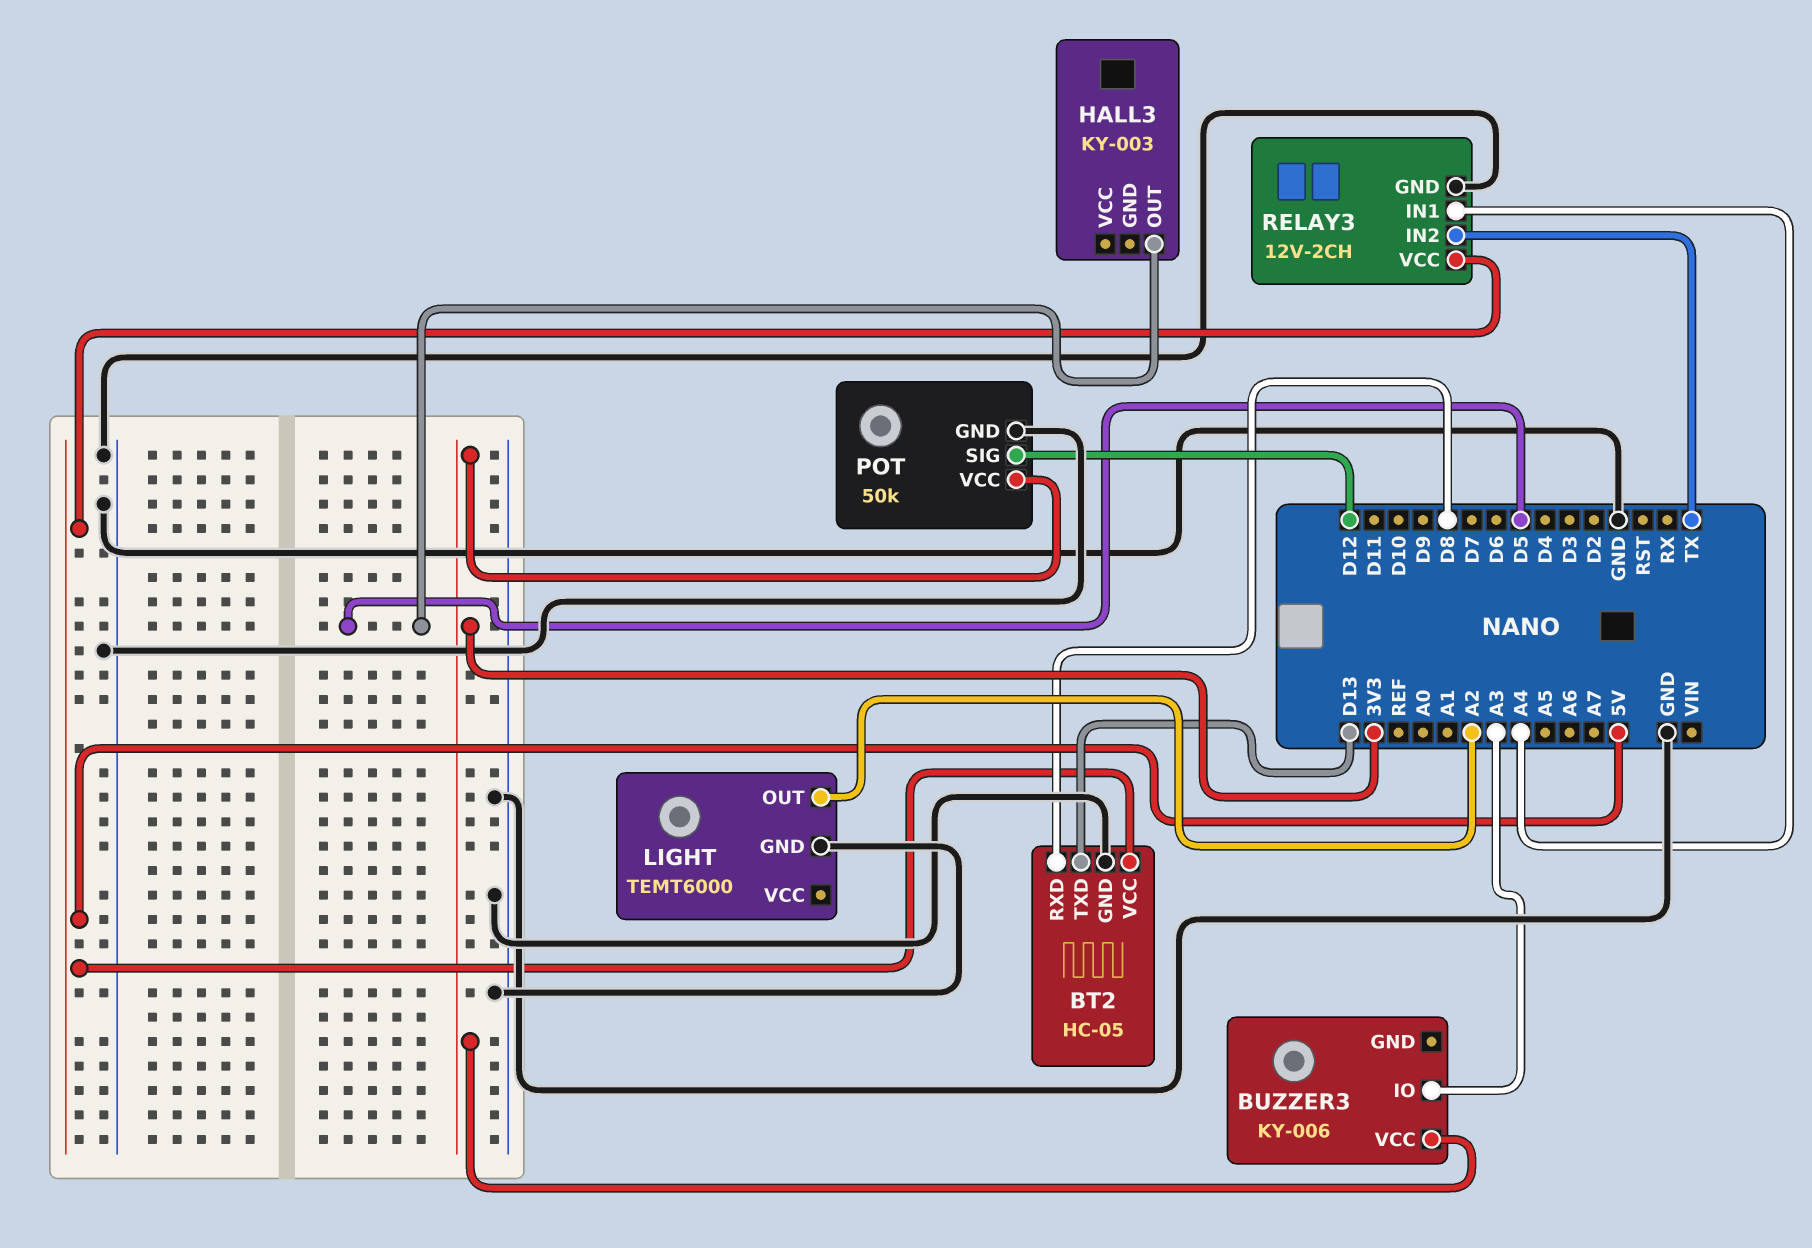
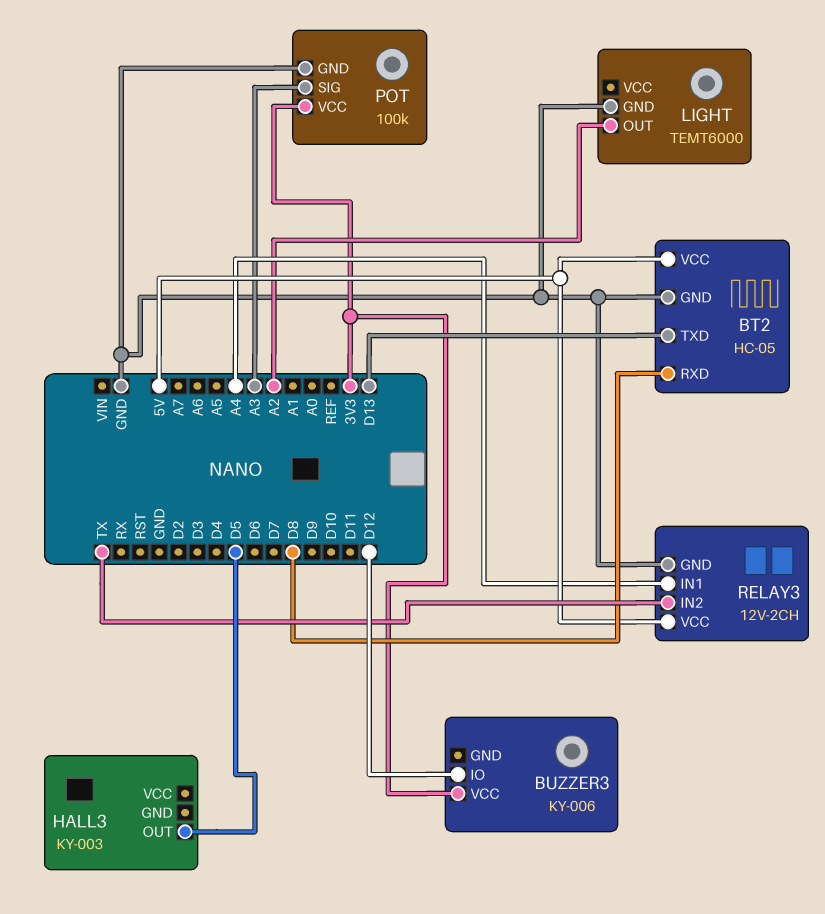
BUZZER3 pin IO: A3 -> D12
POT: 50k -> 100k
POT pin SIG: D12 -> A3

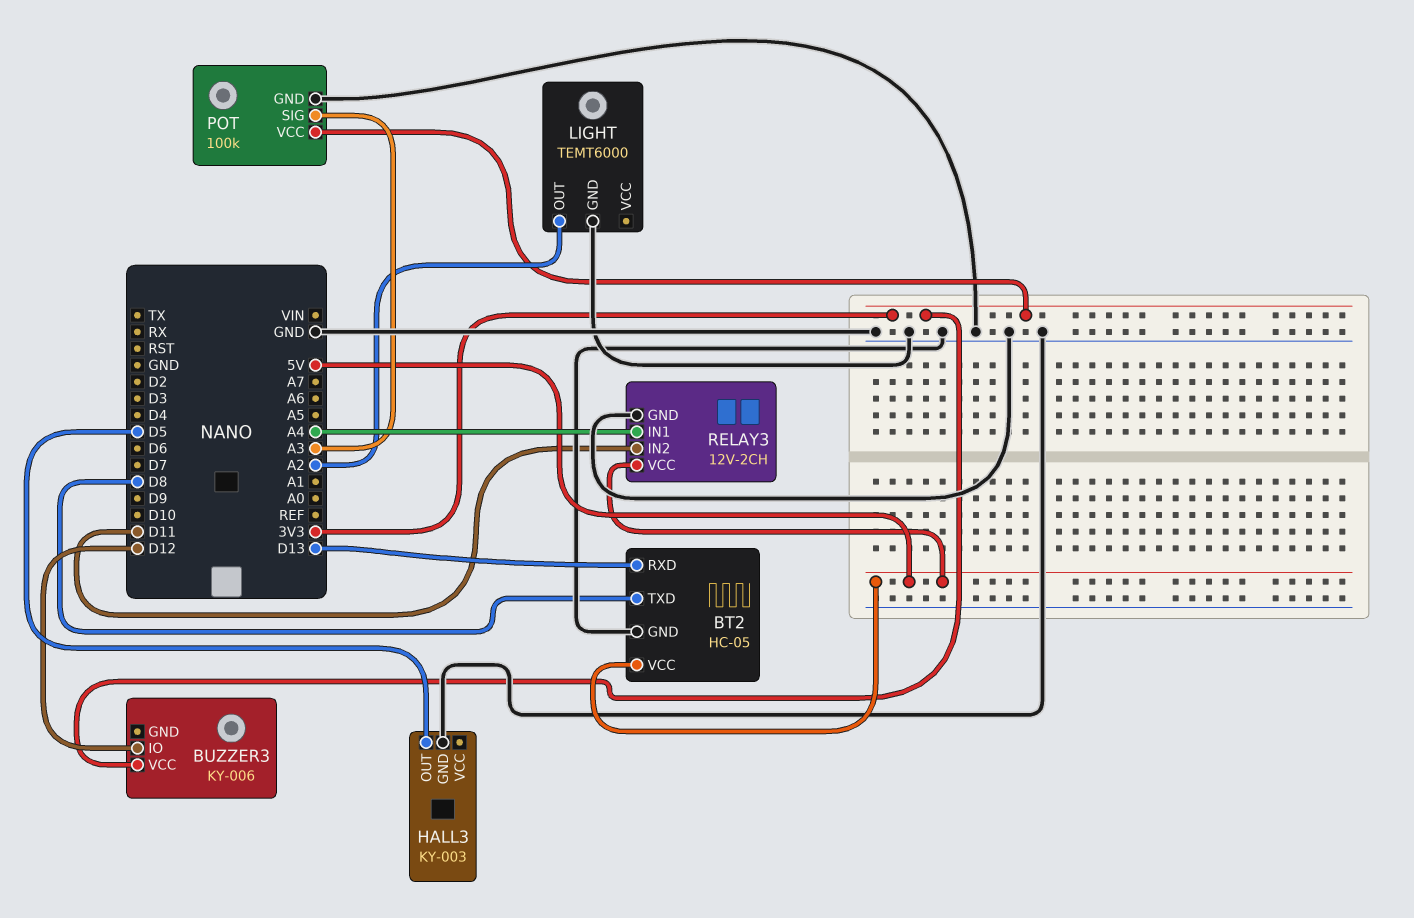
BT2 pin RXD: D8 -> D13
BT2 pin TXD: D13 -> D8
HALL3 pin GND: none -> GND
RELAY3 pin IN2: TX -> D11

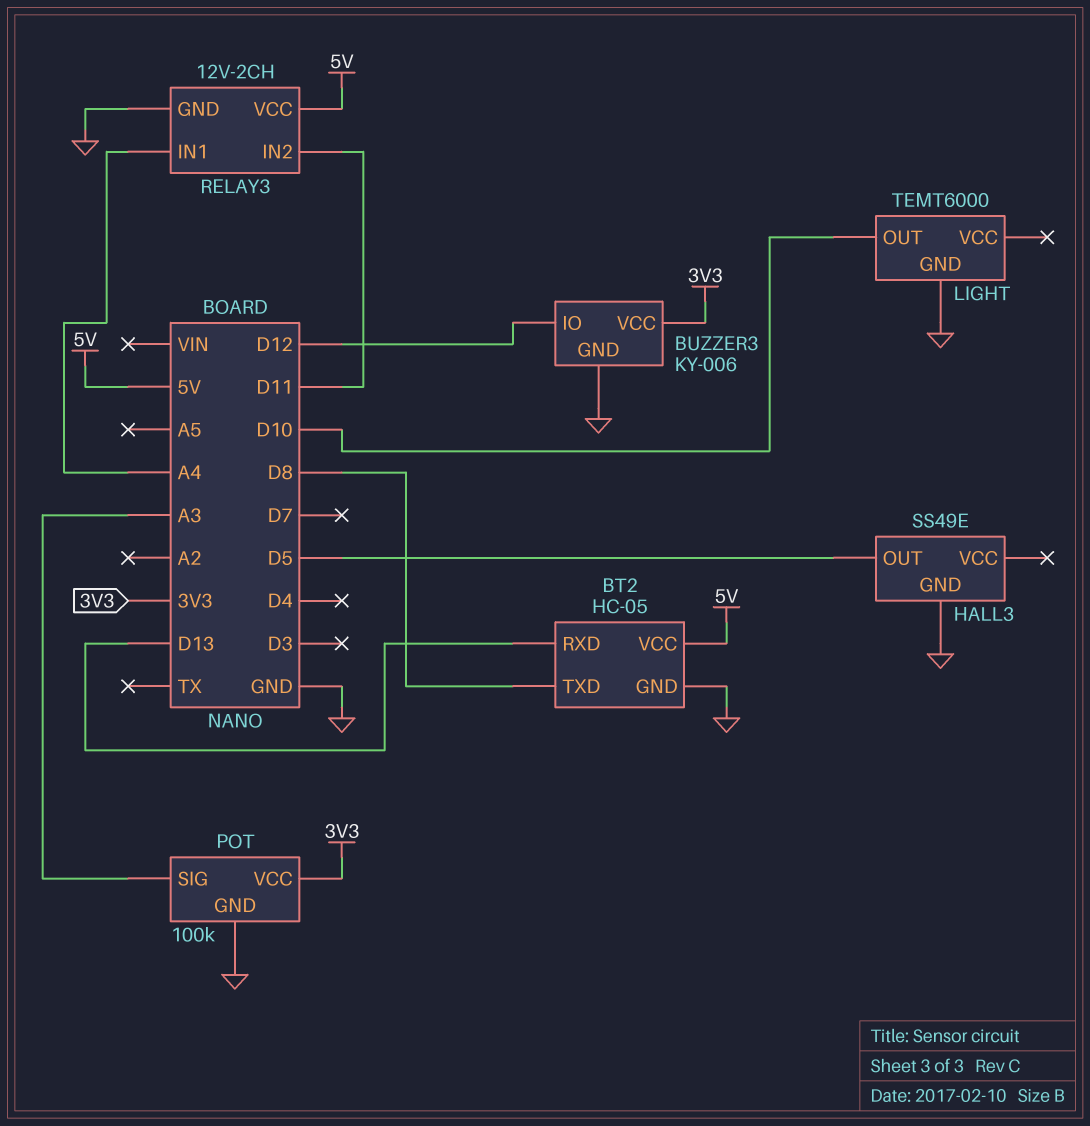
BUZZER3 pin GND: none -> GND
HALL3: KY-003 -> SS49E
LIGHT pin OUT: A2 -> D10

